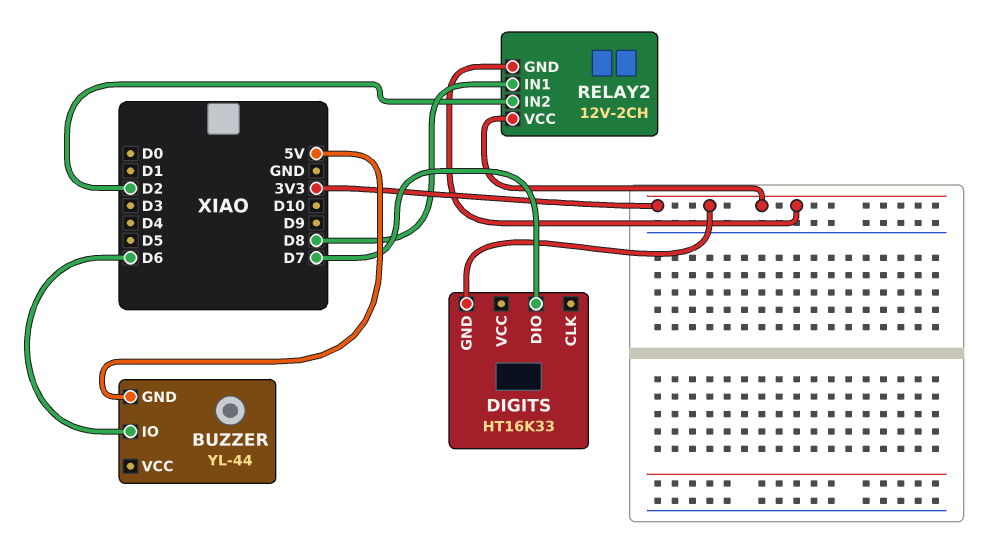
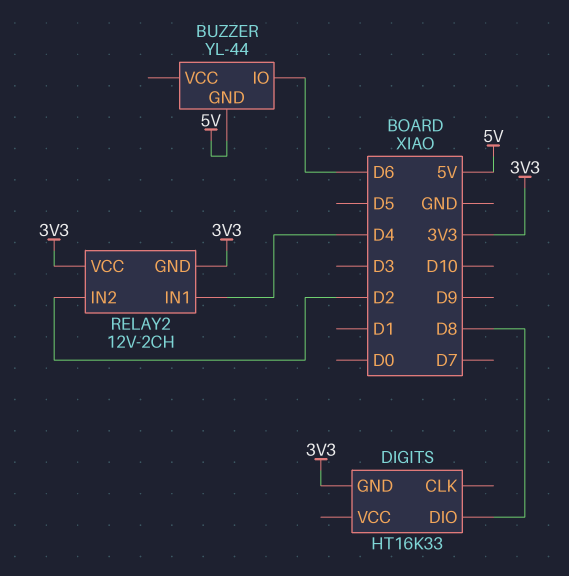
DIGITS pin DIO: D7 -> D8
RELAY2 pin IN1: D8 -> D4

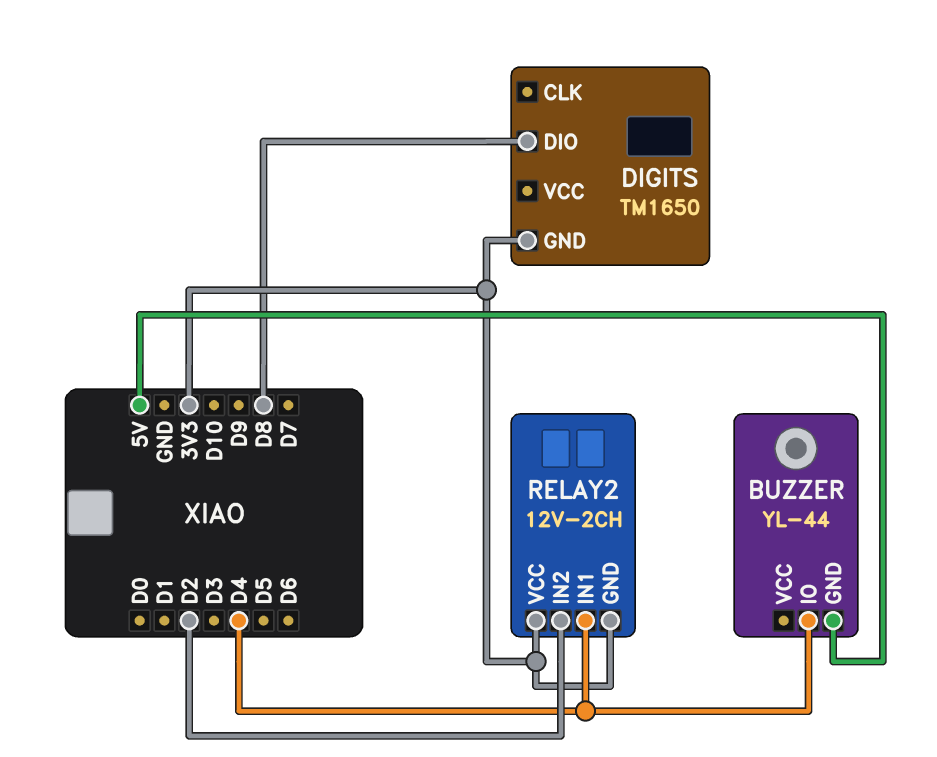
BUZZER pin IO: D6 -> D4
DIGITS: HT16K33 -> TM1650

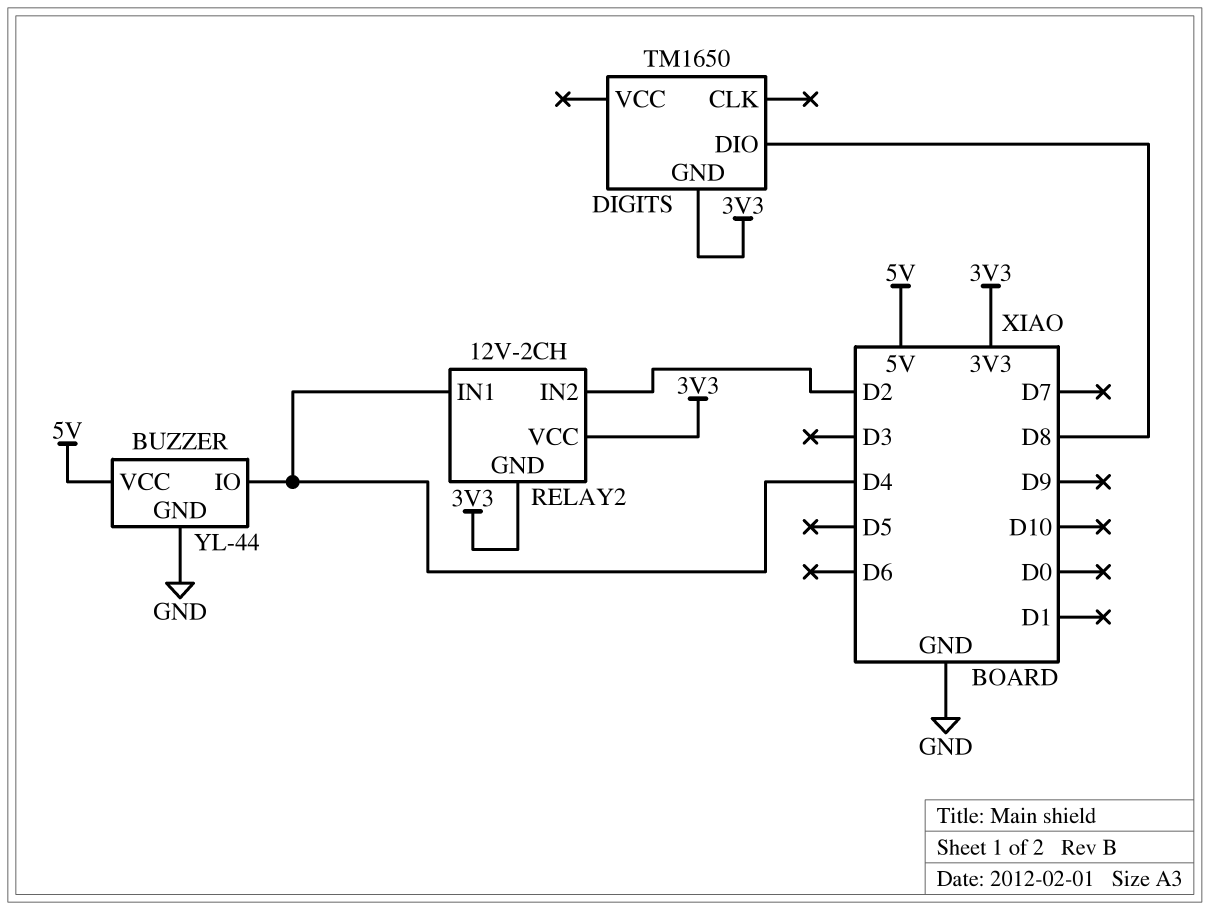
BUZZER pin GND: 5V -> GND
BUZZER pin VCC: none -> 5V

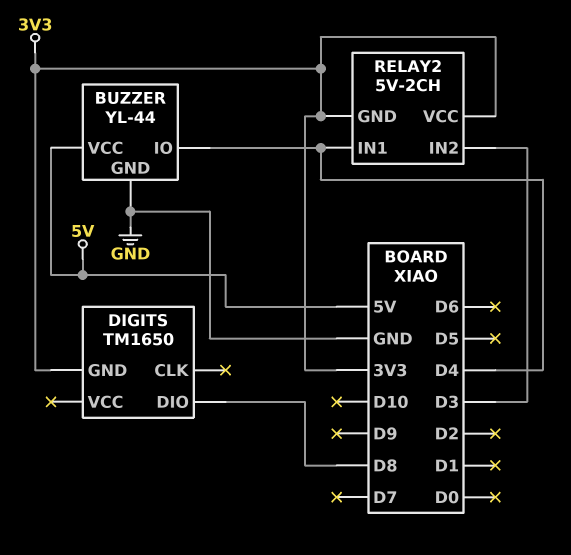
RELAY2: 12V-2CH -> 5V-2CH
RELAY2 pin IN2: D2 -> D3

